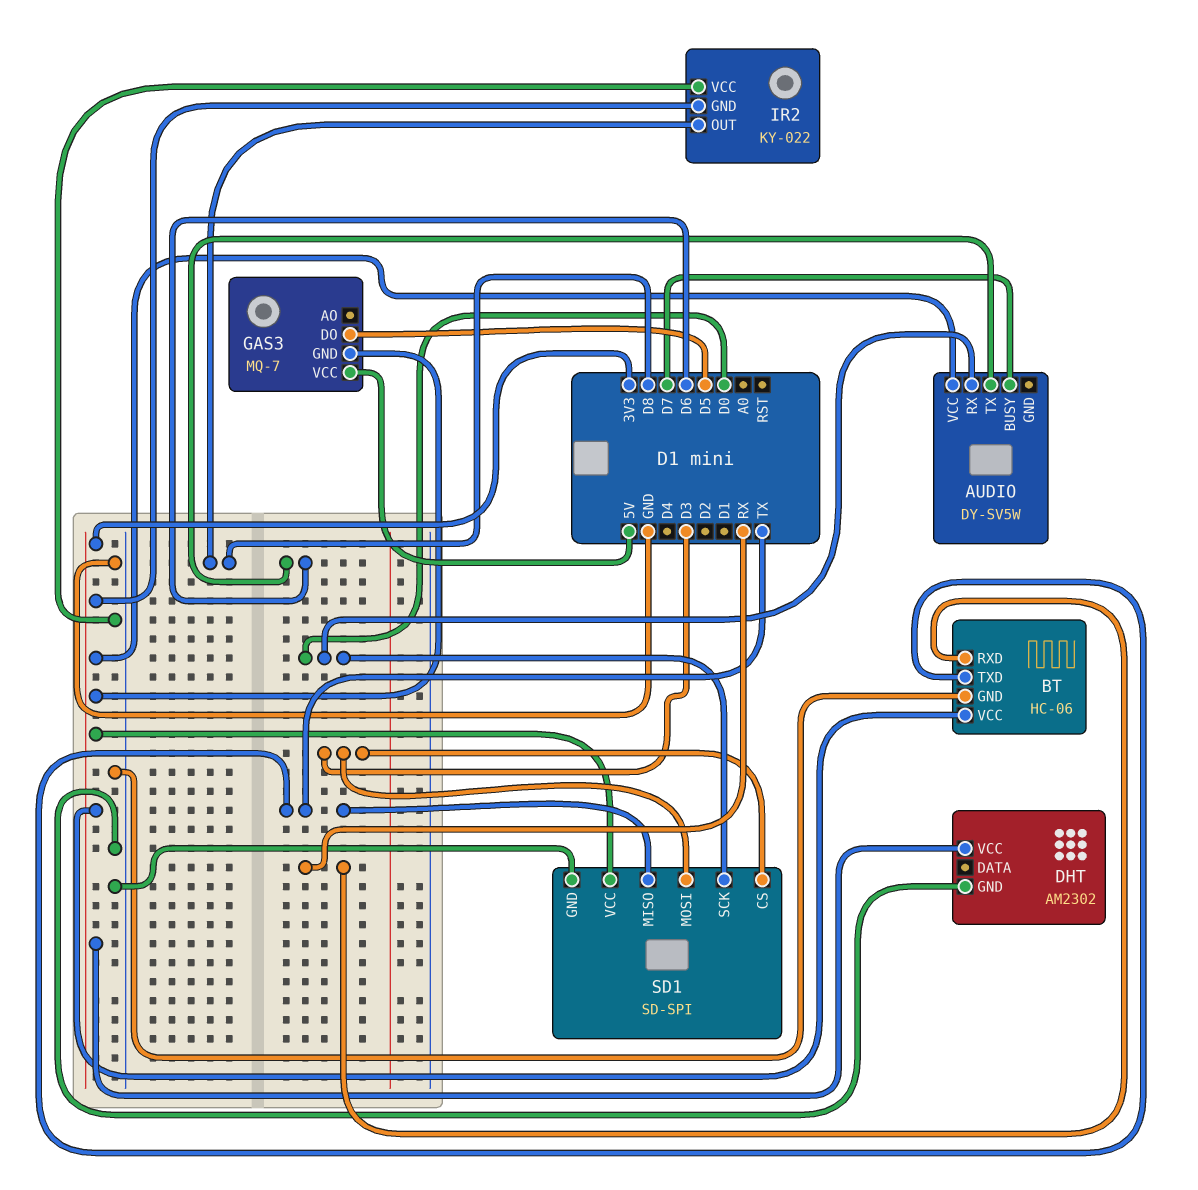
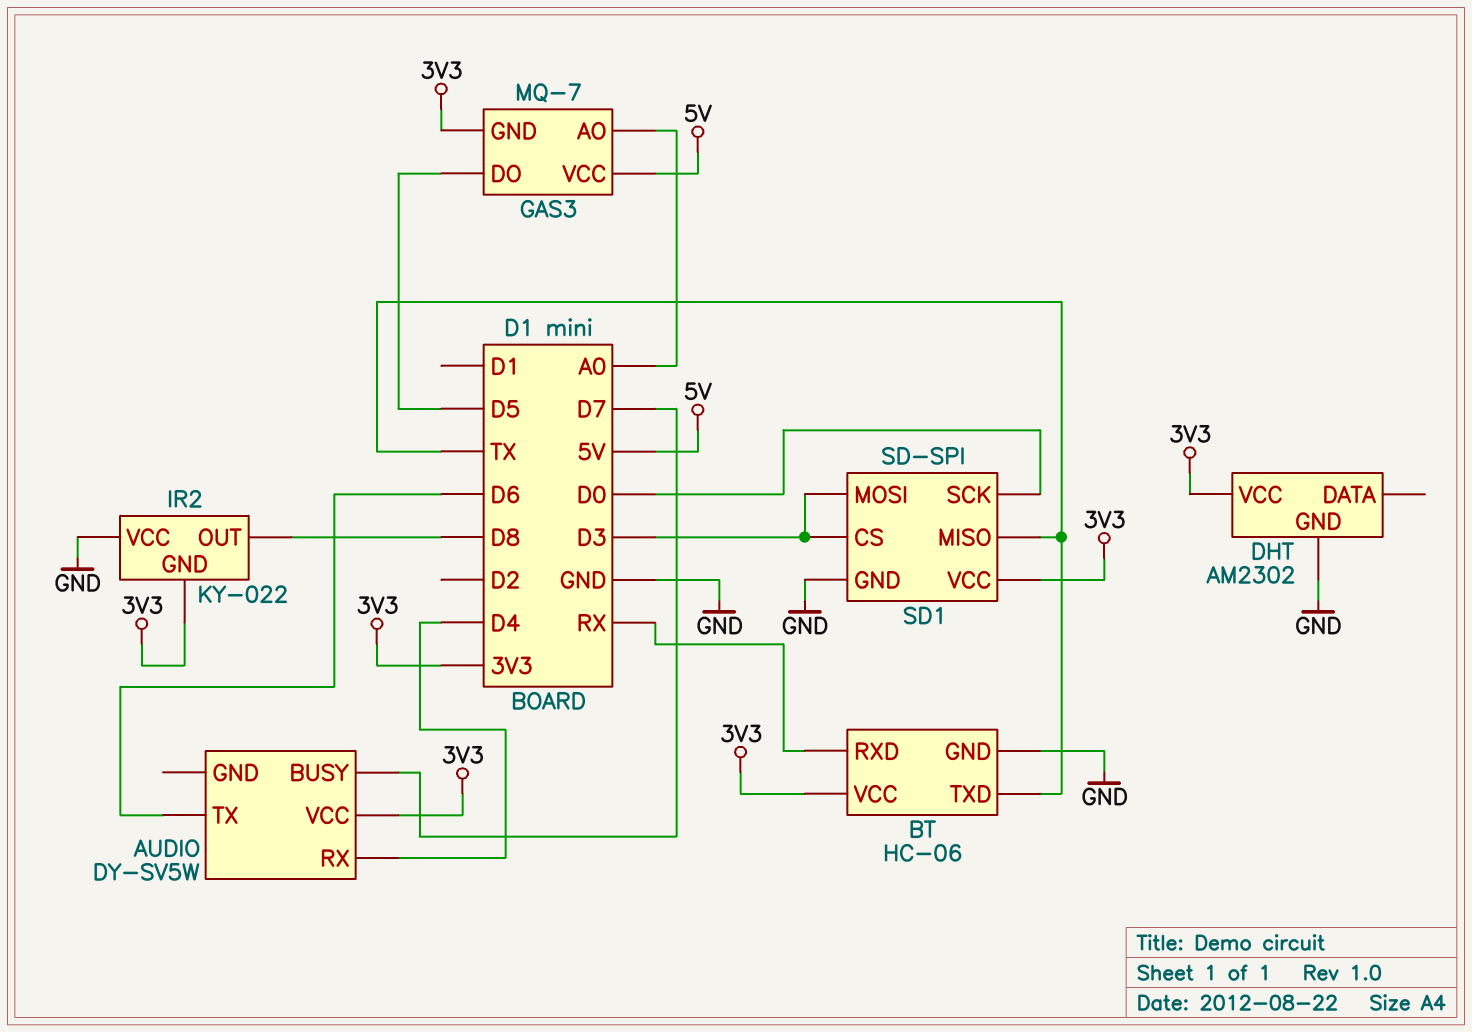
AUDIO pin RX: D0 -> D4
GAS3 pin AO: none -> A0

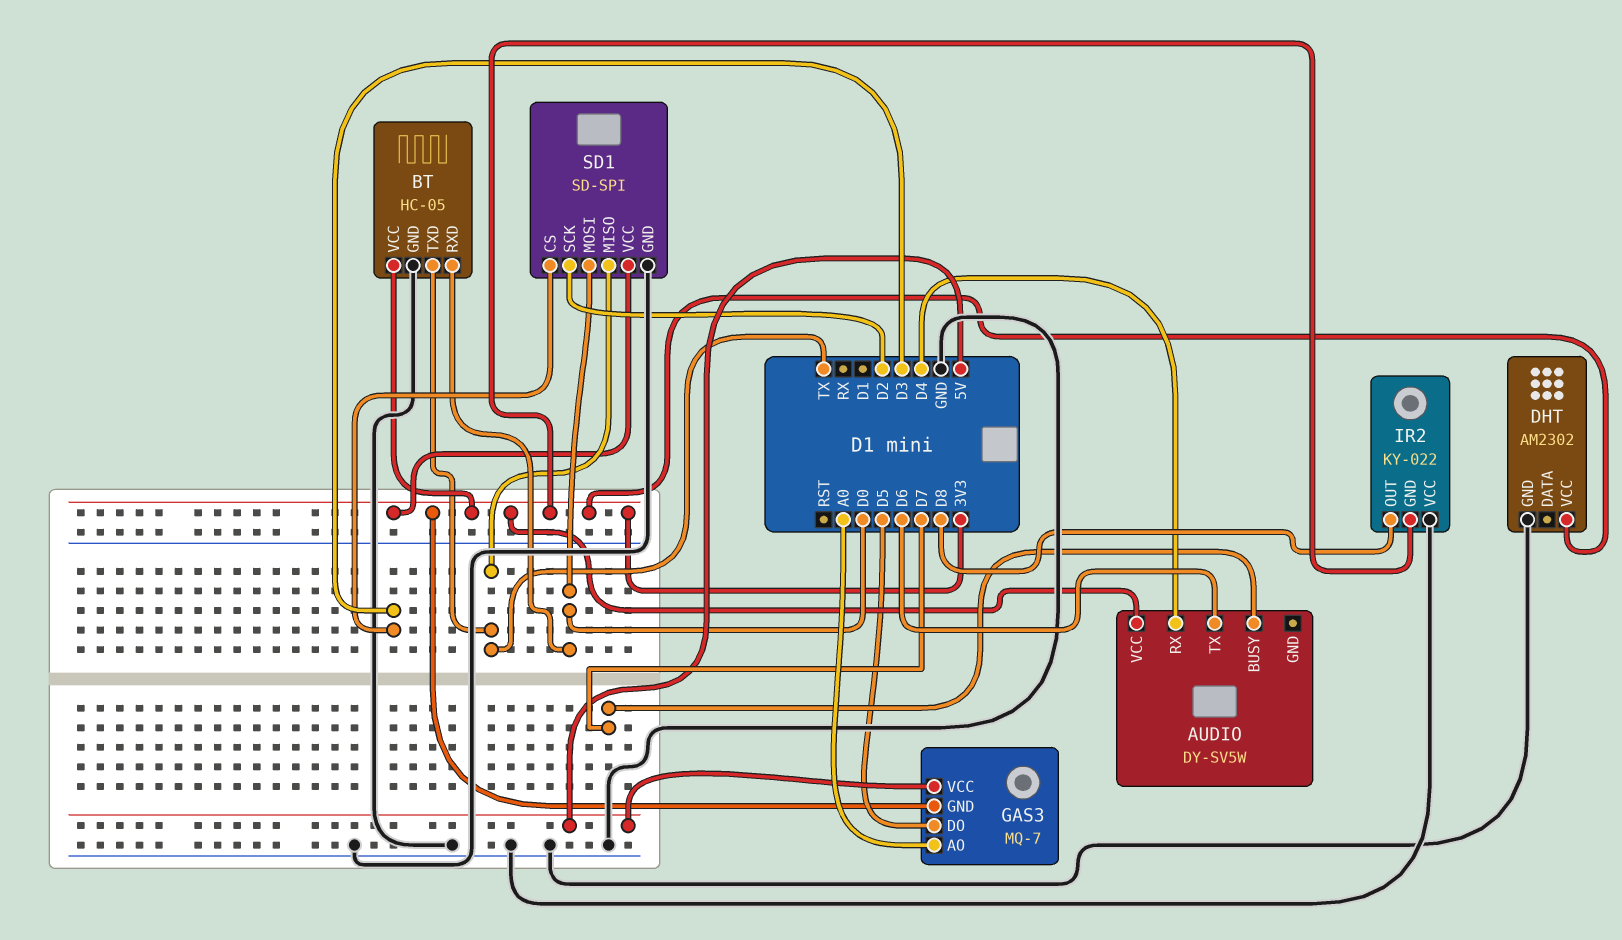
BT: HC-06 -> HC-05
BT pin RXD: RX -> D0
SD1 pin MOSI: D3 -> D0
SD1 pin SCK: D0 -> D2

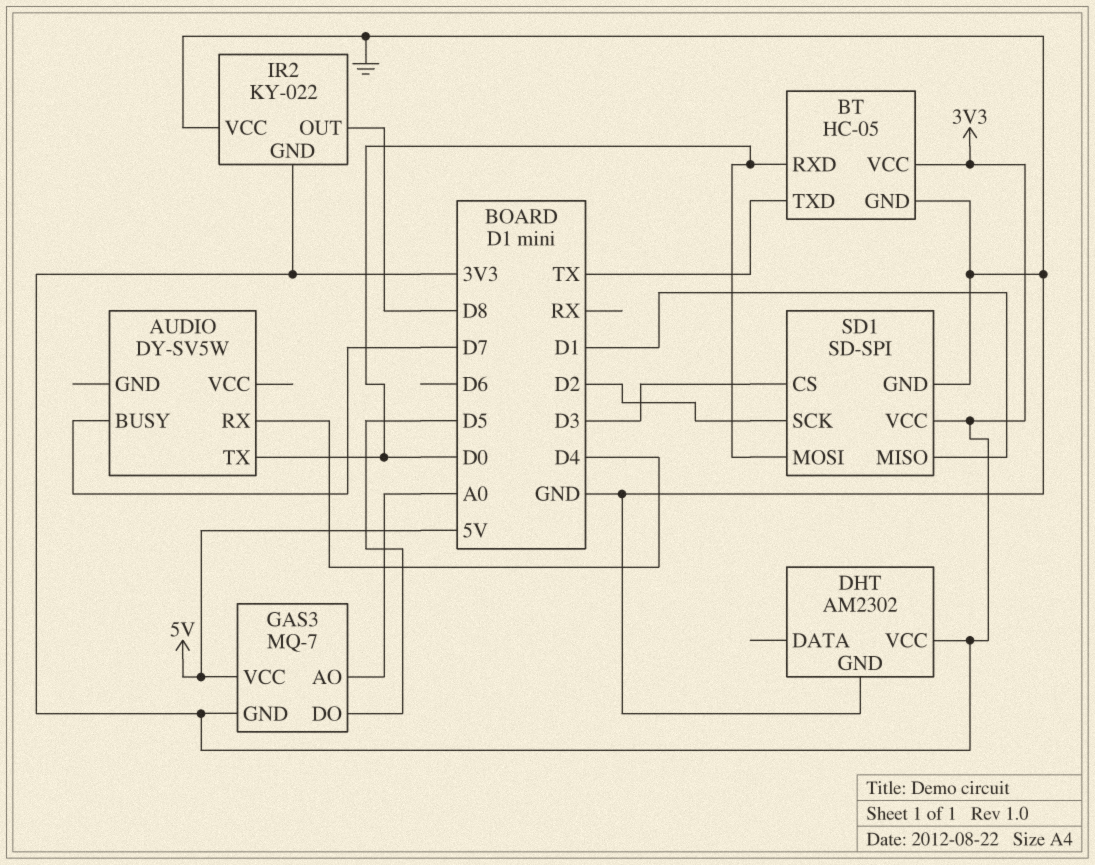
AUDIO pin TX: D6 -> D0
AUDIO pin VCC: 3V3 -> none
SD1 pin MISO: TX -> D1

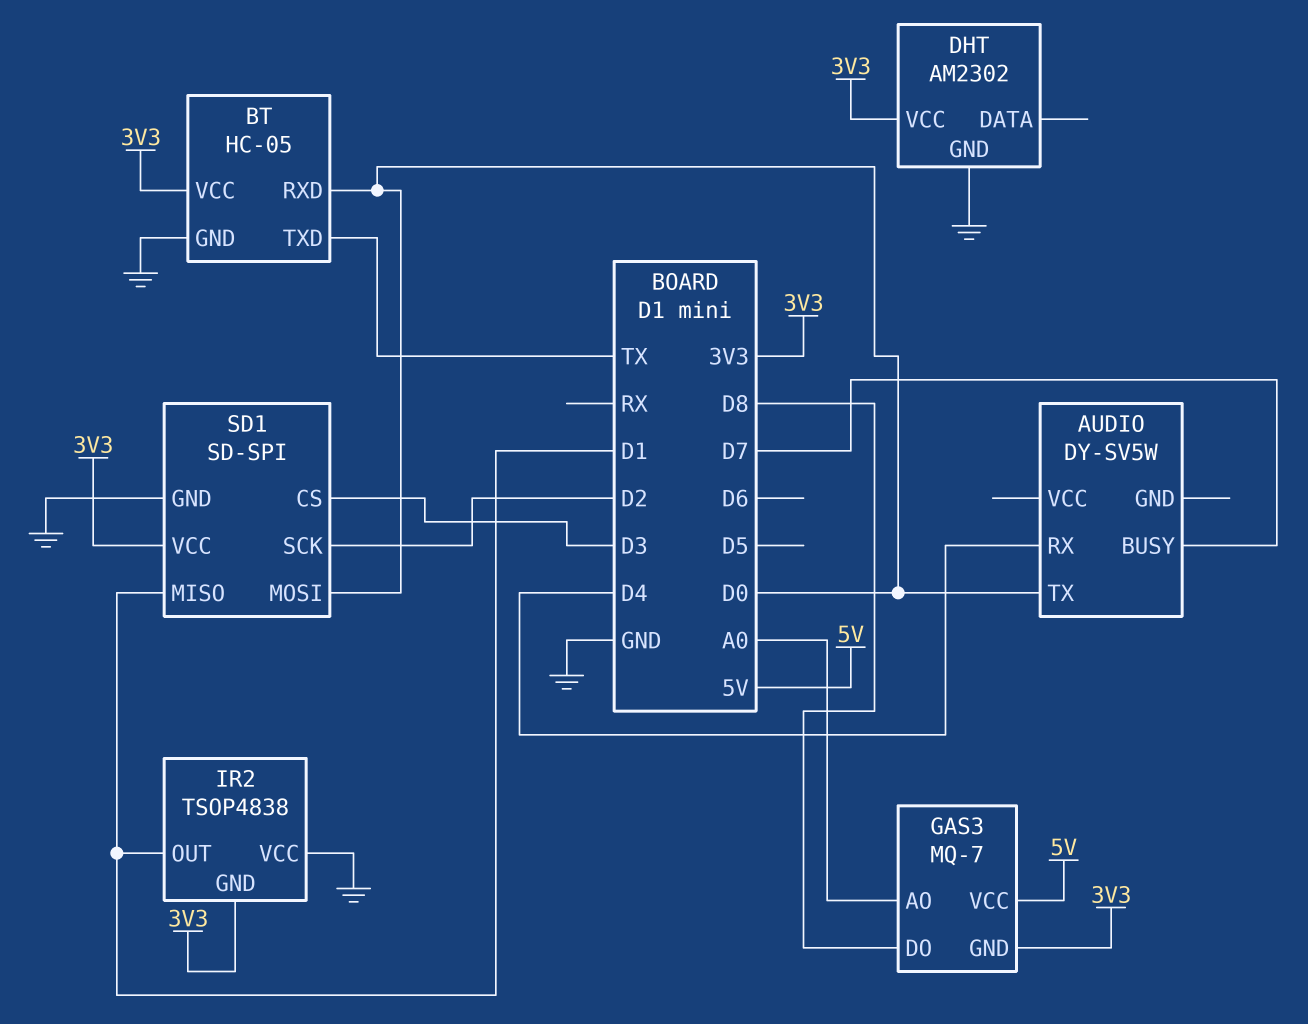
GAS3 pin DO: D5 -> D8
IR2: KY-022 -> TSOP4838
IR2 pin OUT: D8 -> D1

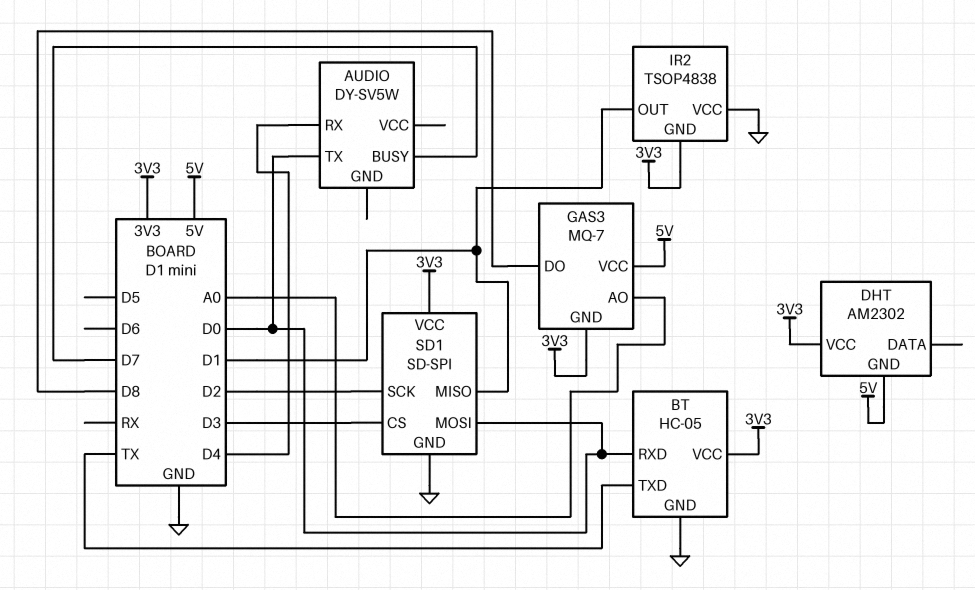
DHT pin GND: GND -> 5V

